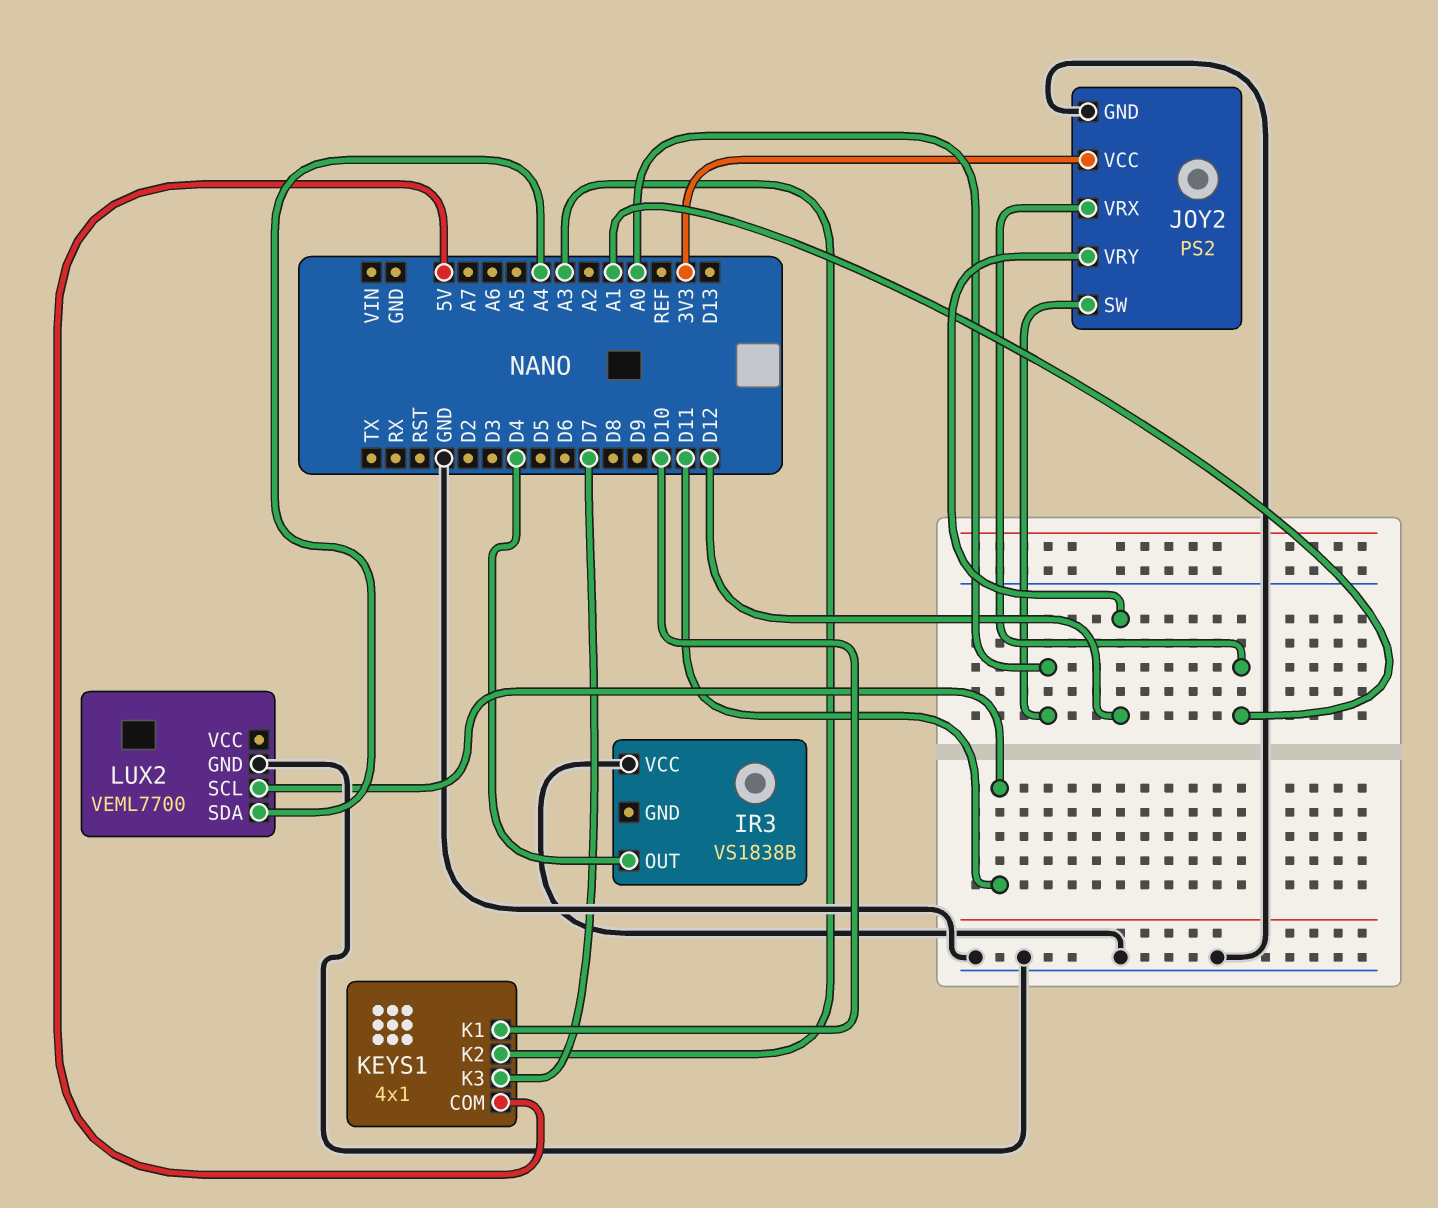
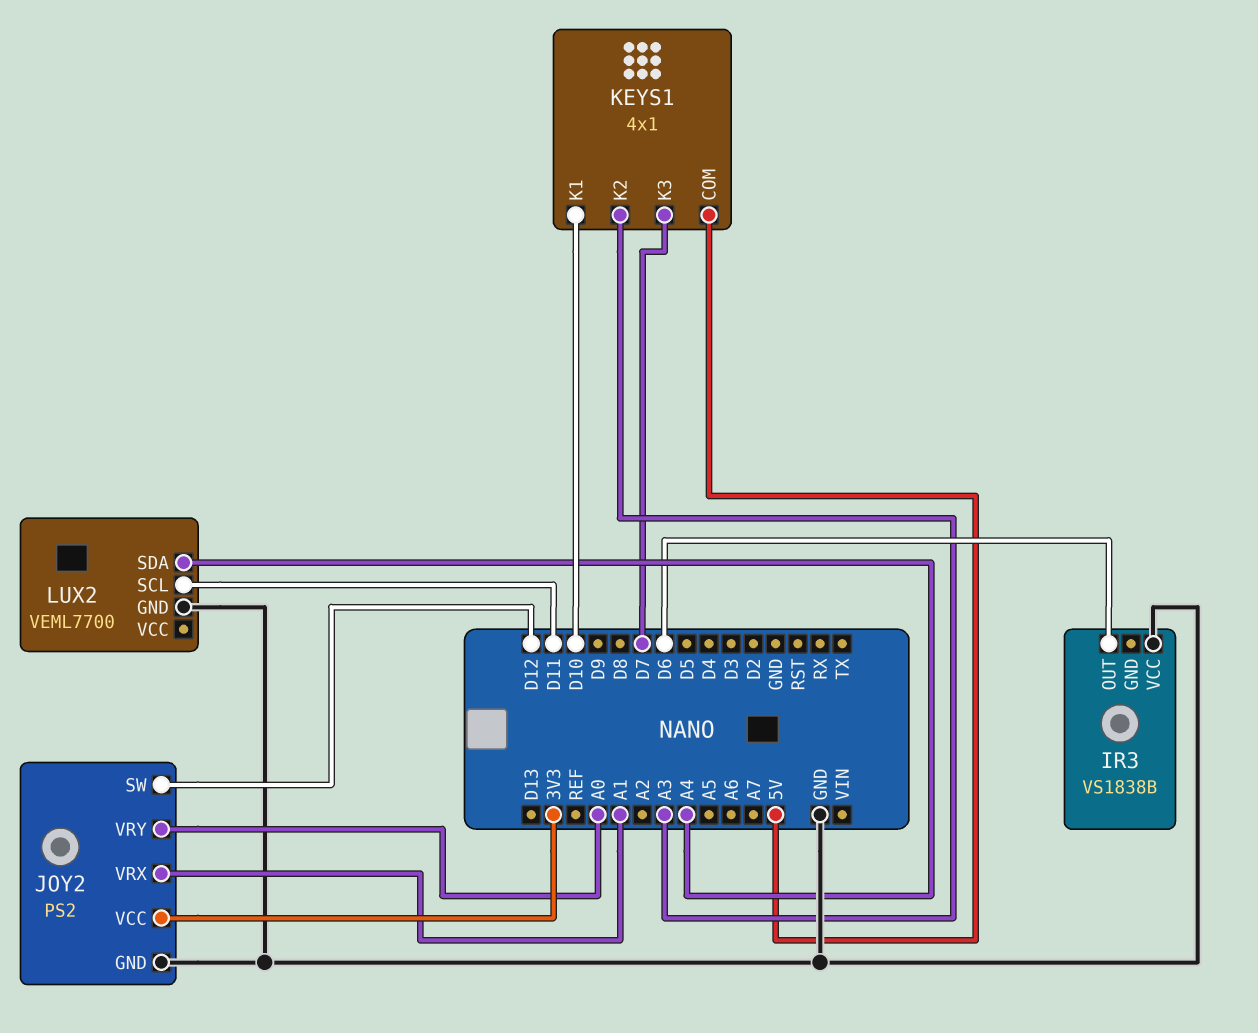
IR3 pin OUT: D4 -> D6
JOY2 pin SW: A0 -> D12
JOY2 pin VRY: D12 -> A0

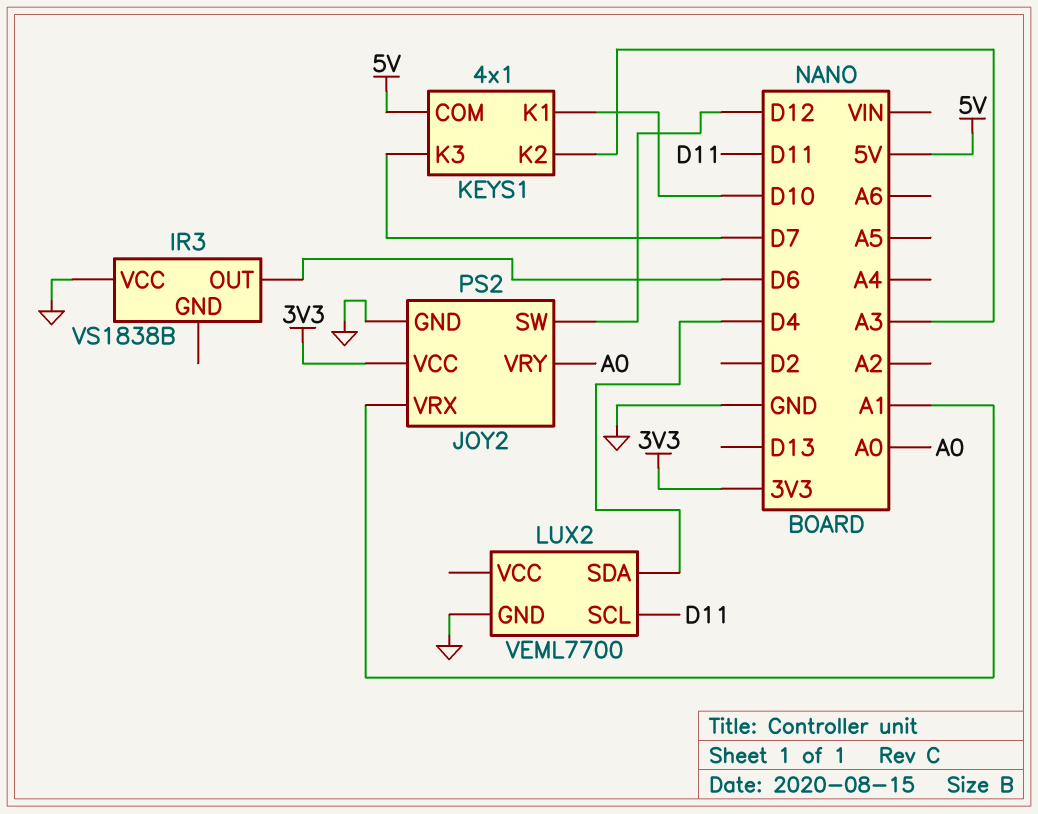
LUX2 pin SDA: A4 -> D4

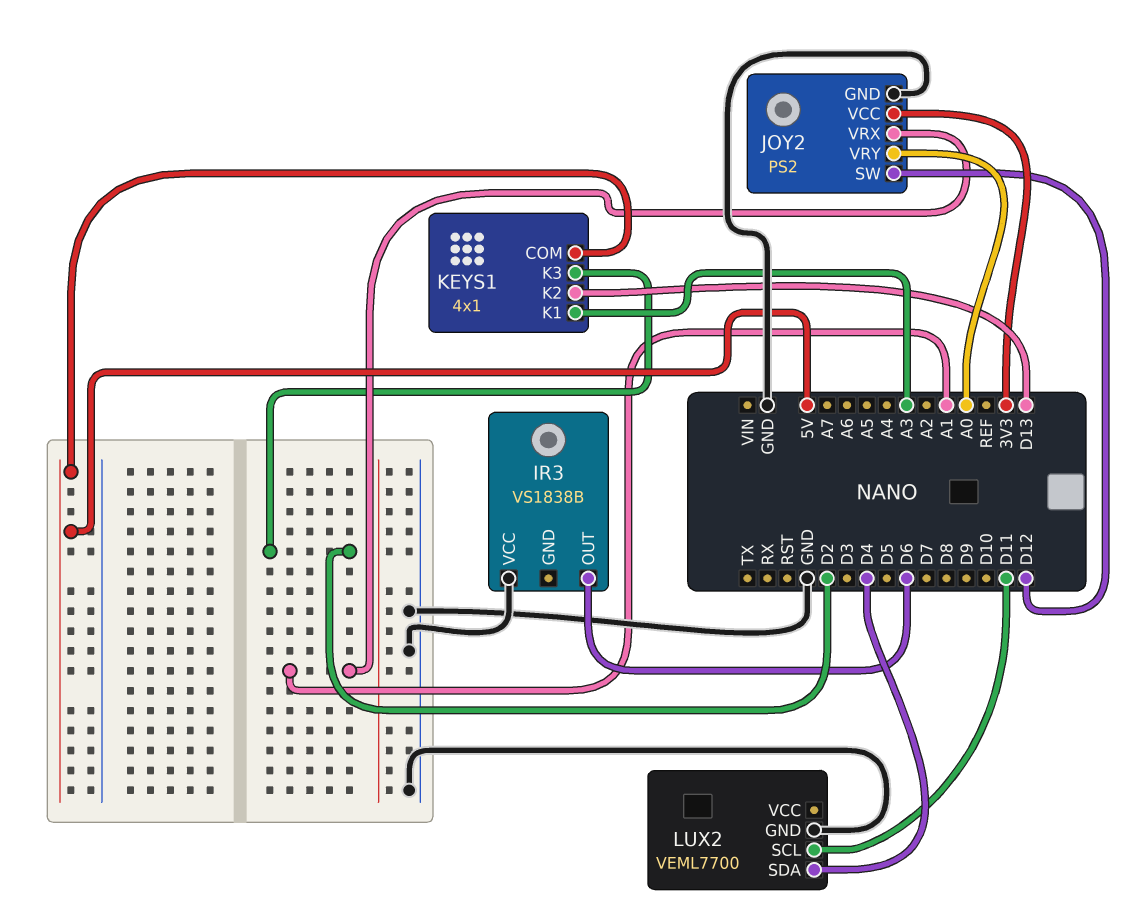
KEYS1 pin K1: D10 -> A3
KEYS1 pin K2: A3 -> D13
KEYS1 pin K3: D7 -> D2

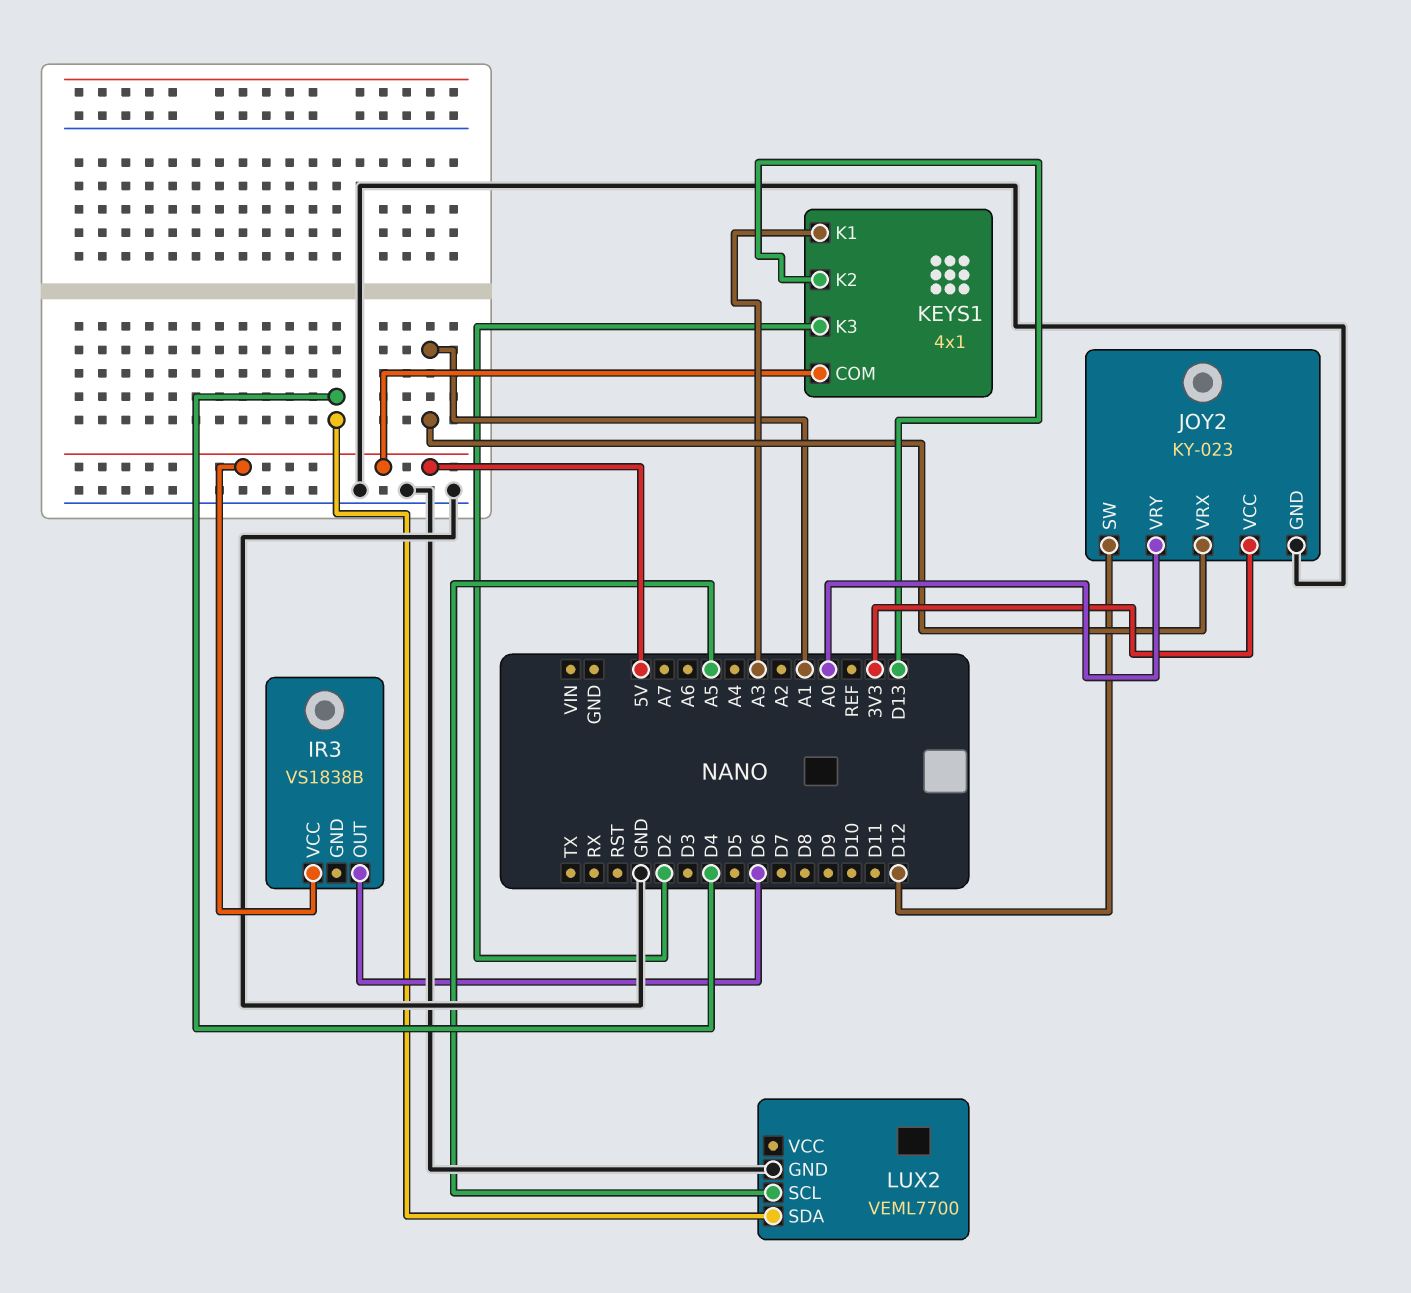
IR3 pin VCC: GND -> 5V
JOY2: PS2 -> KY-023
LUX2 pin SCL: D11 -> A5

